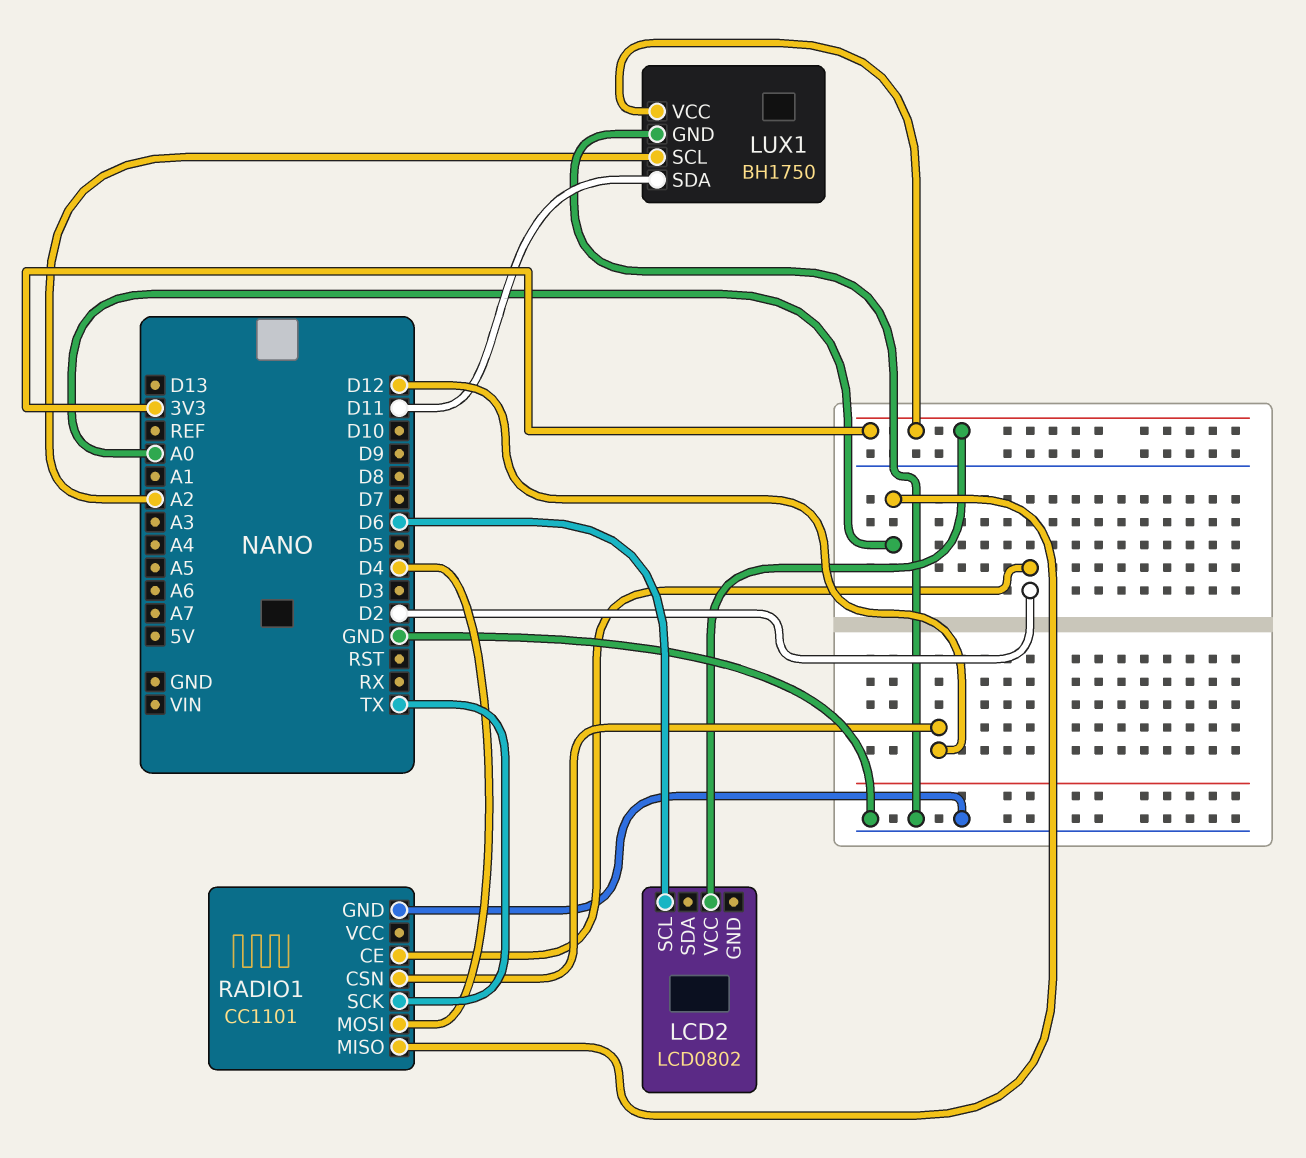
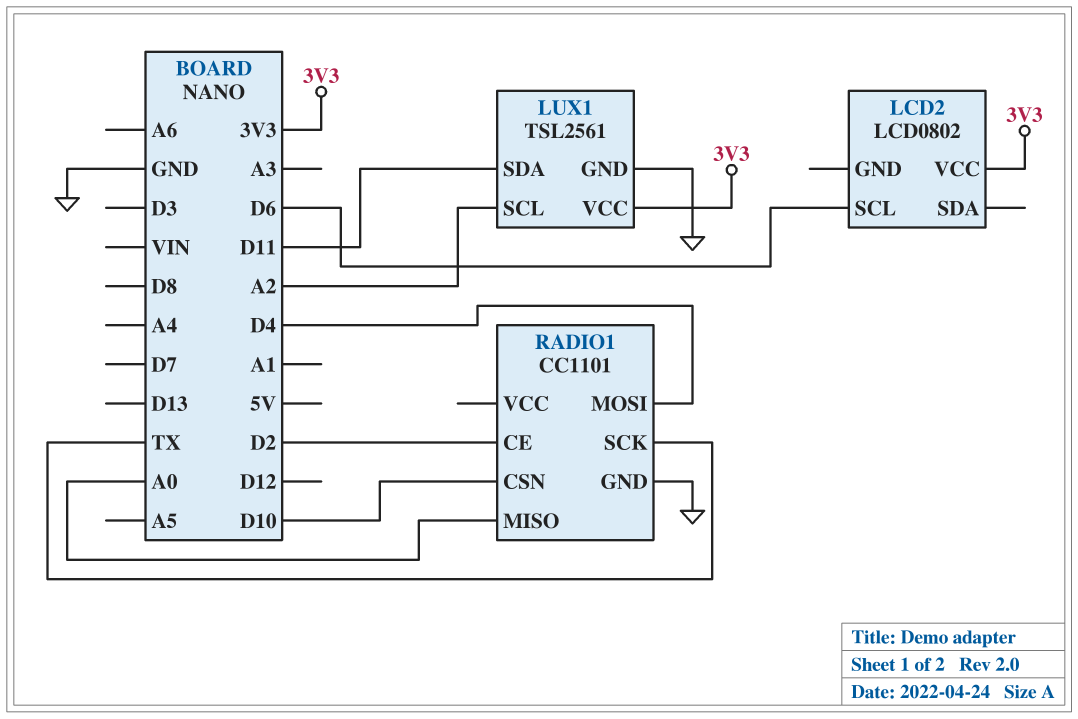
LUX1: BH1750 -> TSL2561
RADIO1 pin CSN: D12 -> D10

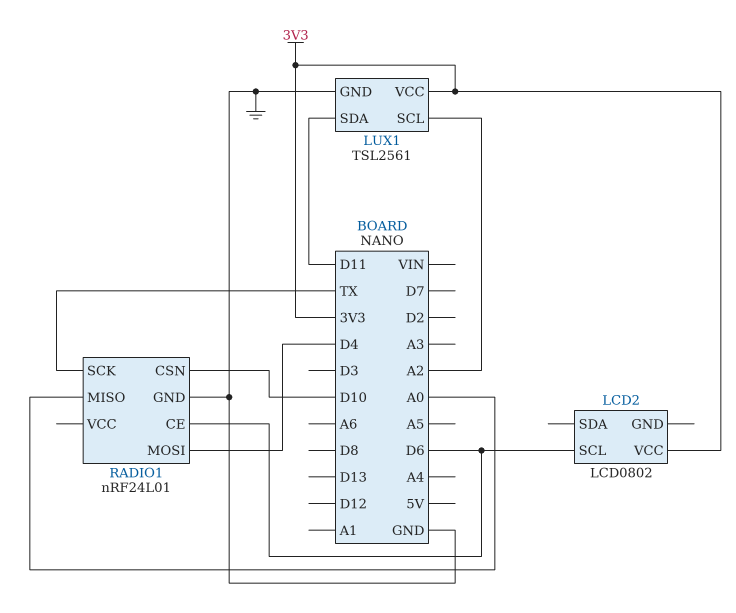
RADIO1: CC1101 -> nRF24L01
RADIO1 pin CE: D2 -> D6

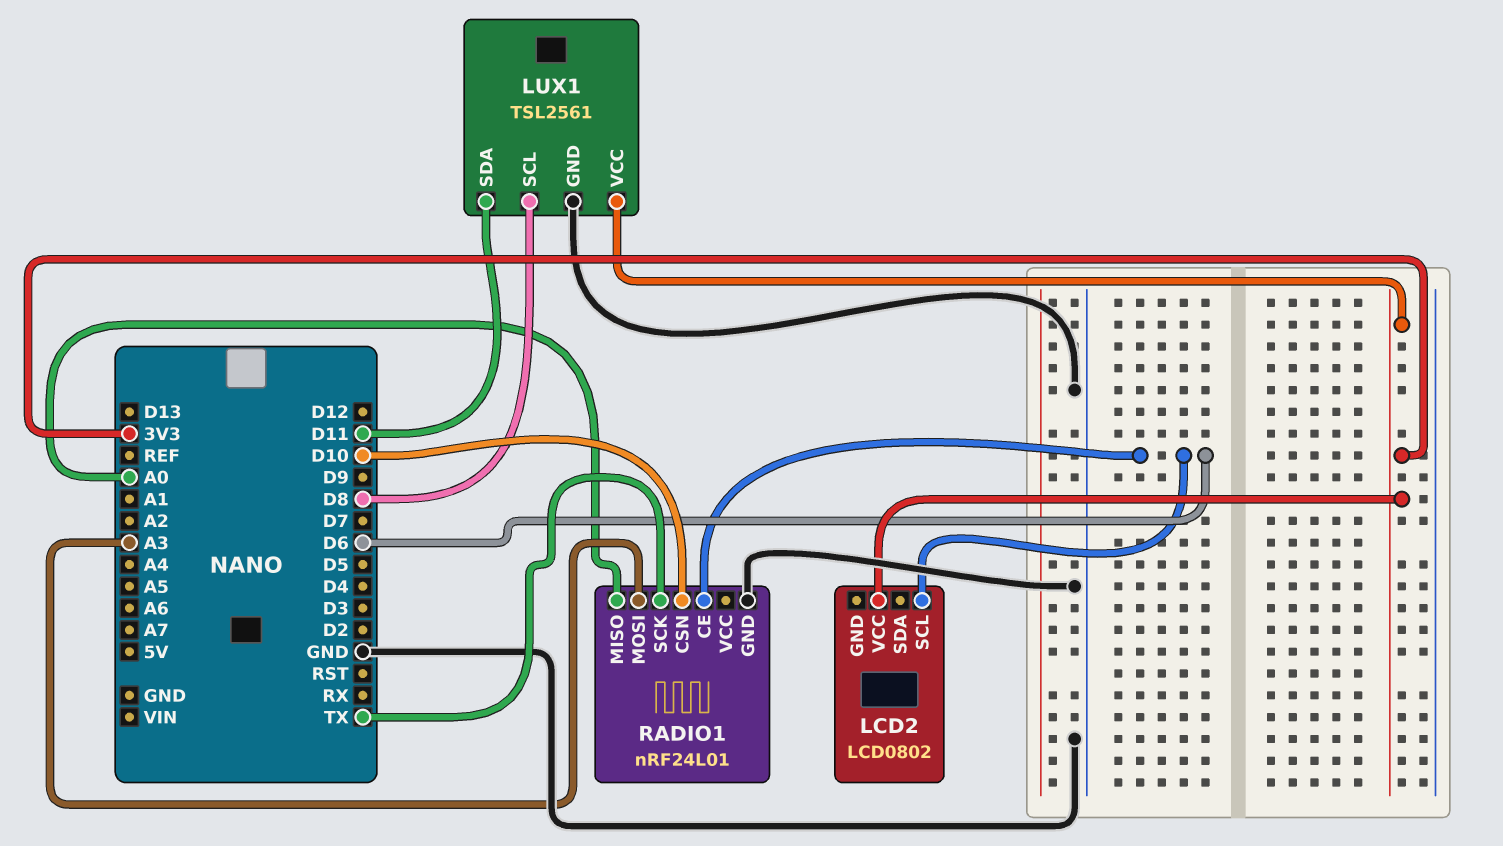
LUX1 pin SCL: A2 -> D8
RADIO1 pin MOSI: D4 -> A3

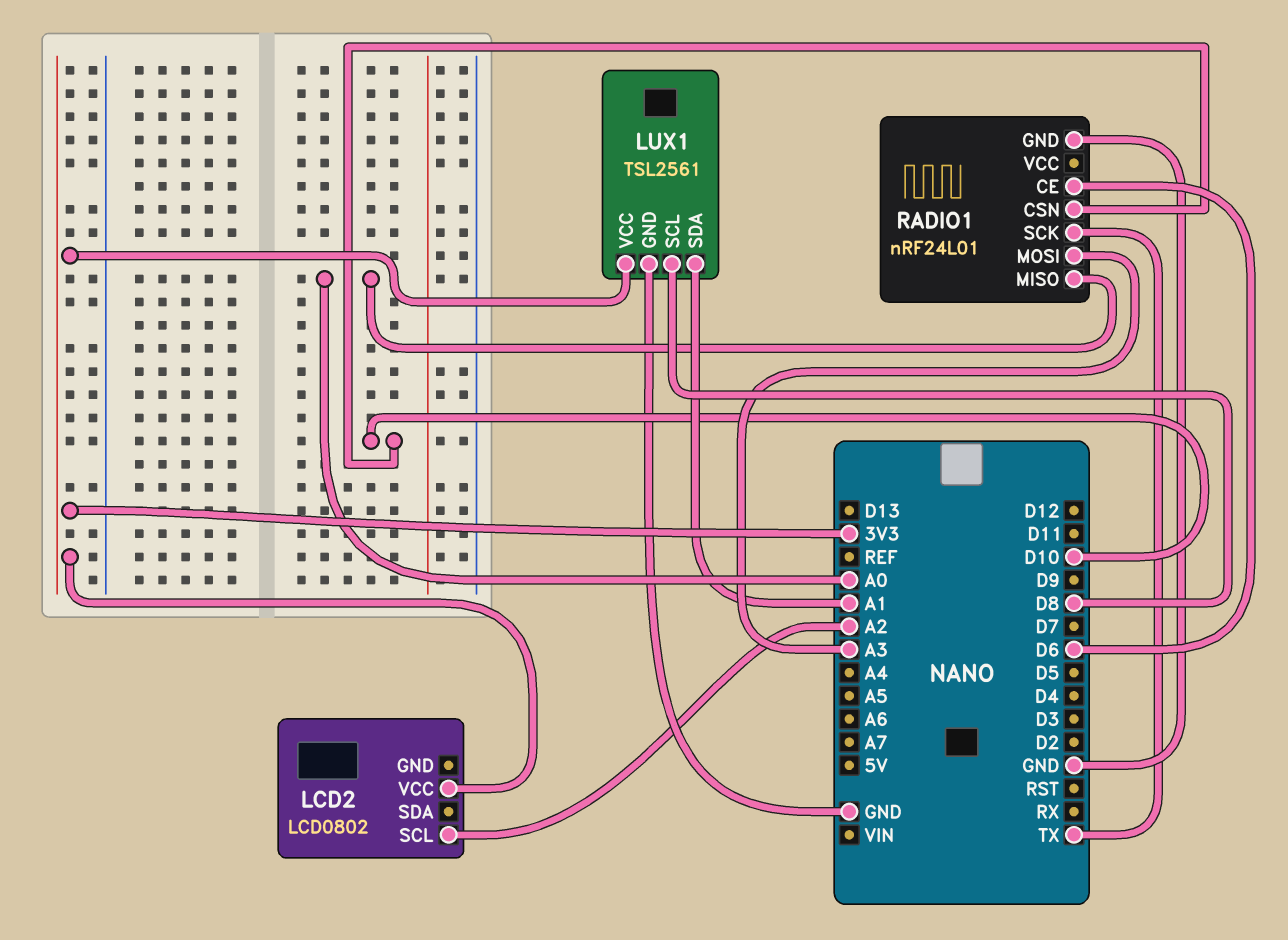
LCD2 pin SCL: D6 -> A2
LUX1 pin SDA: D11 -> A1

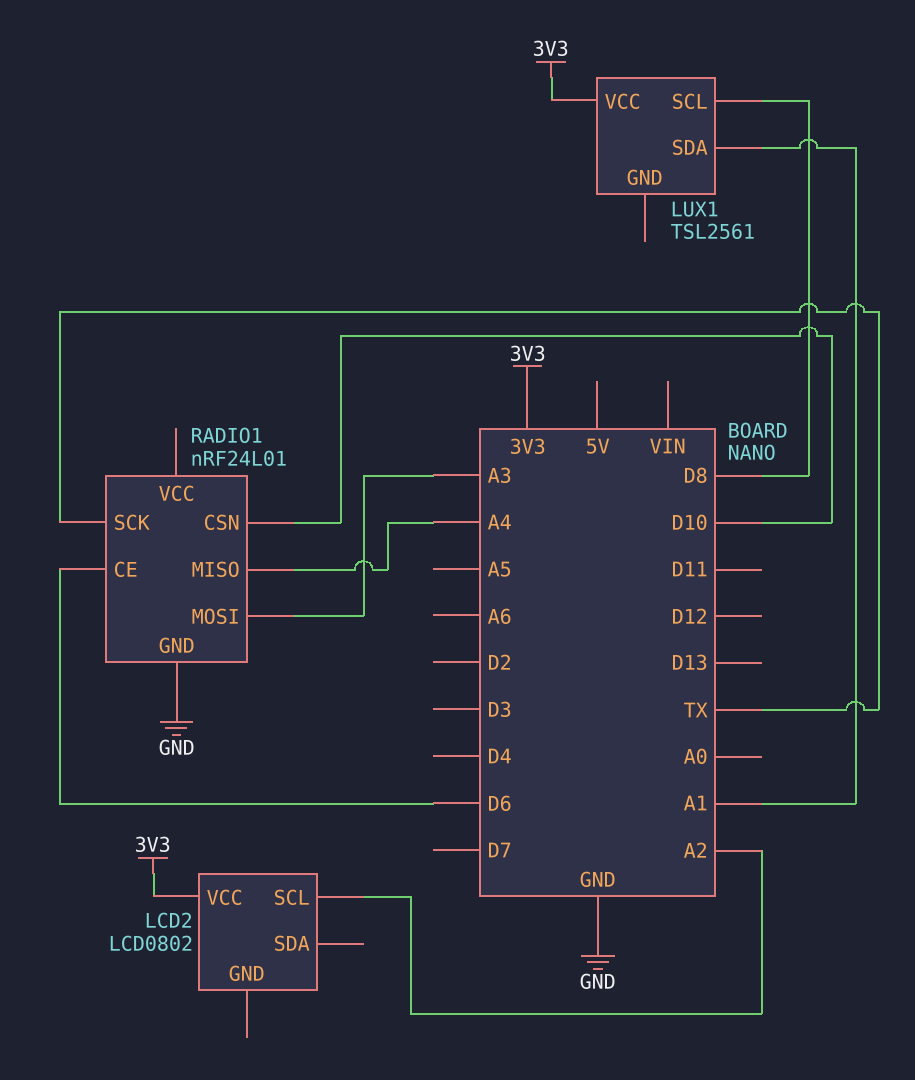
LUX1 pin GND: GND -> none
RADIO1 pin MISO: A0 -> A4

